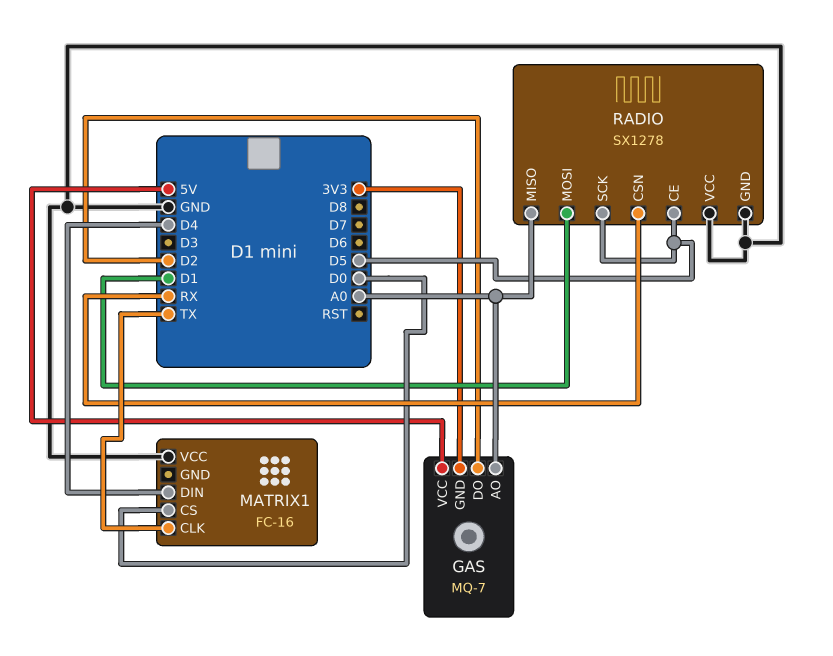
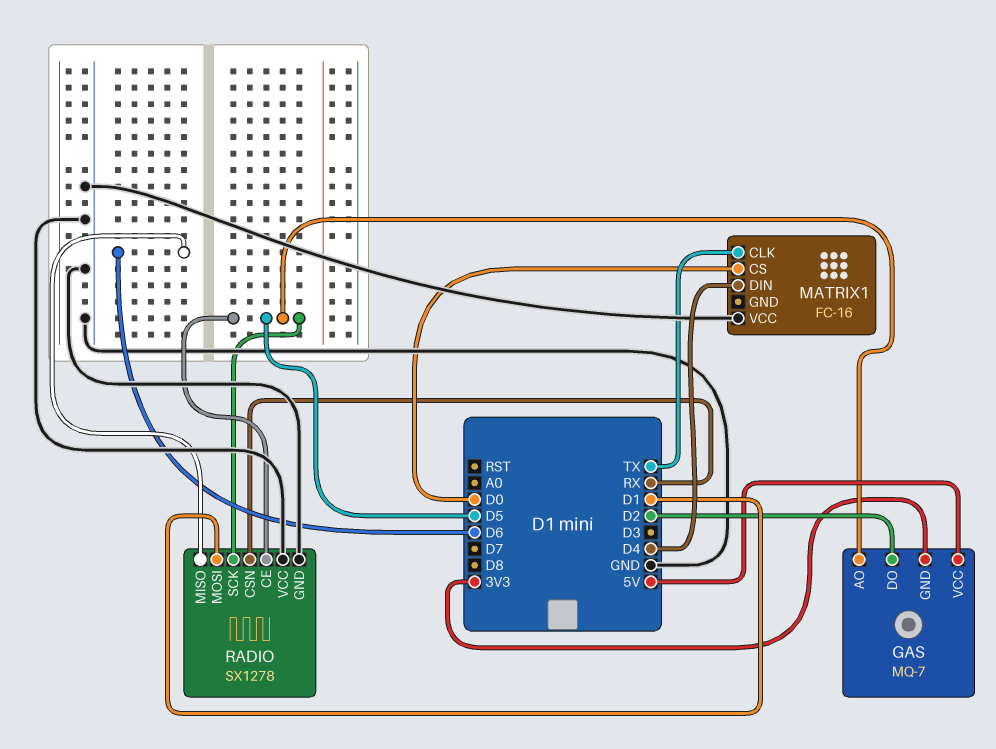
GAS pin AO: A0 -> D5
RADIO pin MISO: A0 -> D6

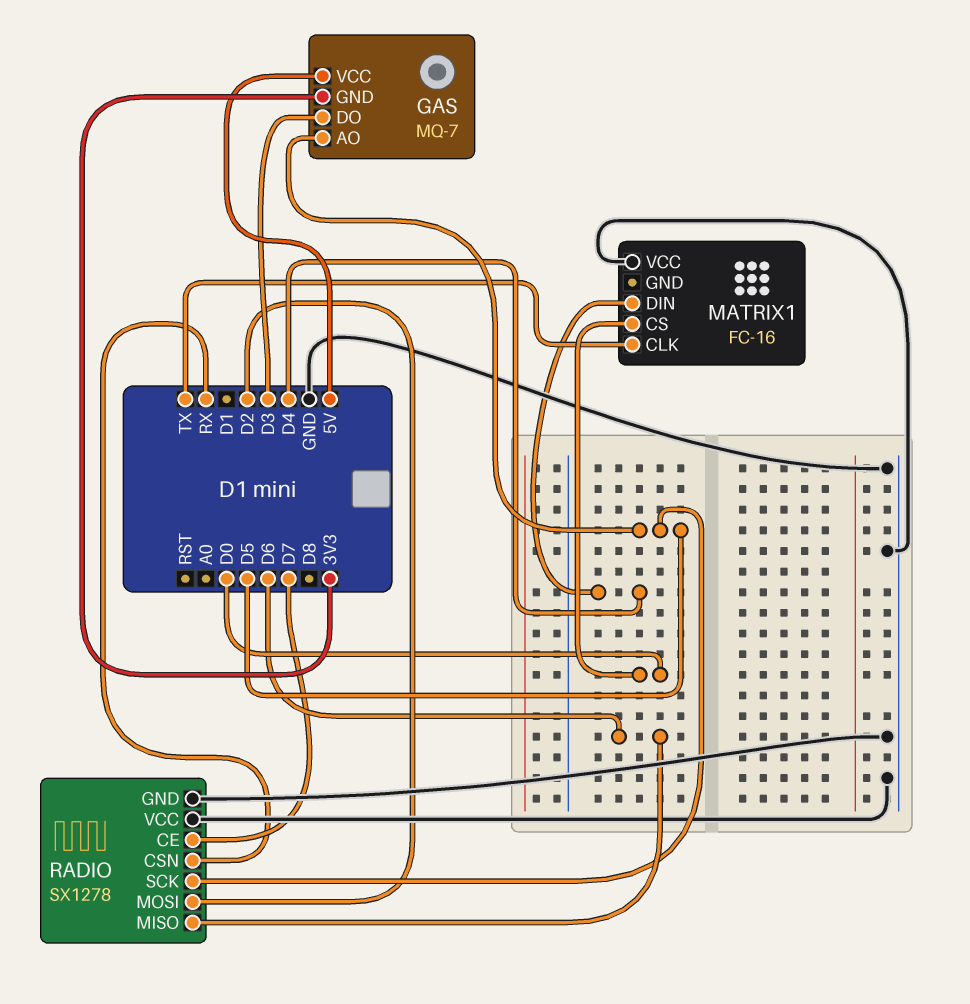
GAS pin DO: D2 -> D3
RADIO pin CE: D5 -> D7
RADIO pin MOSI: D1 -> D2

